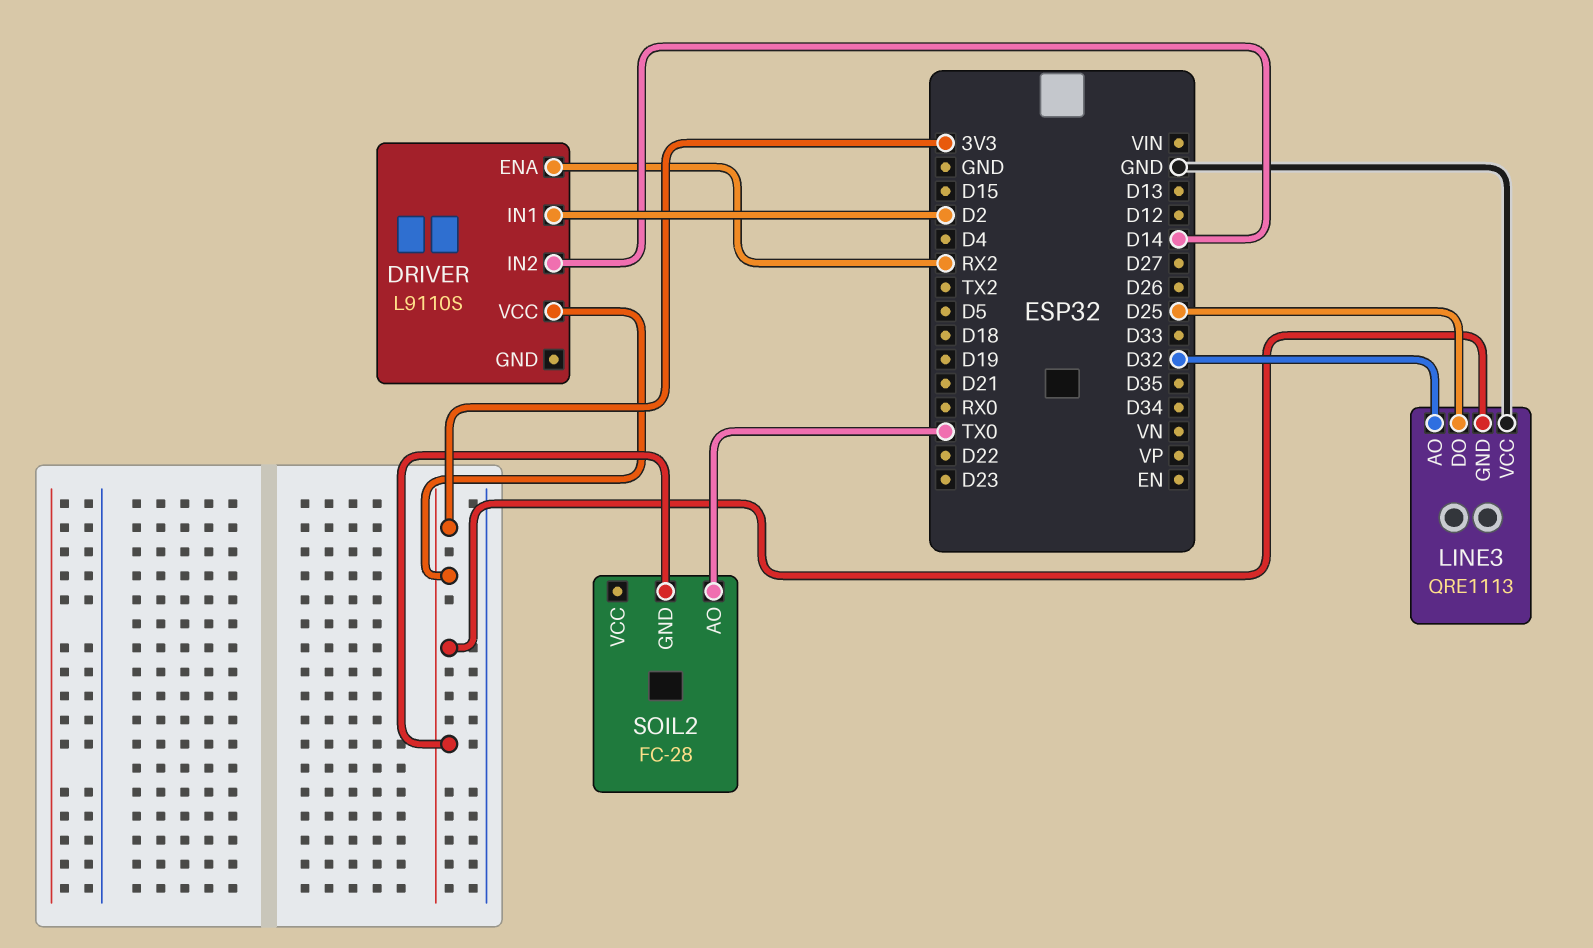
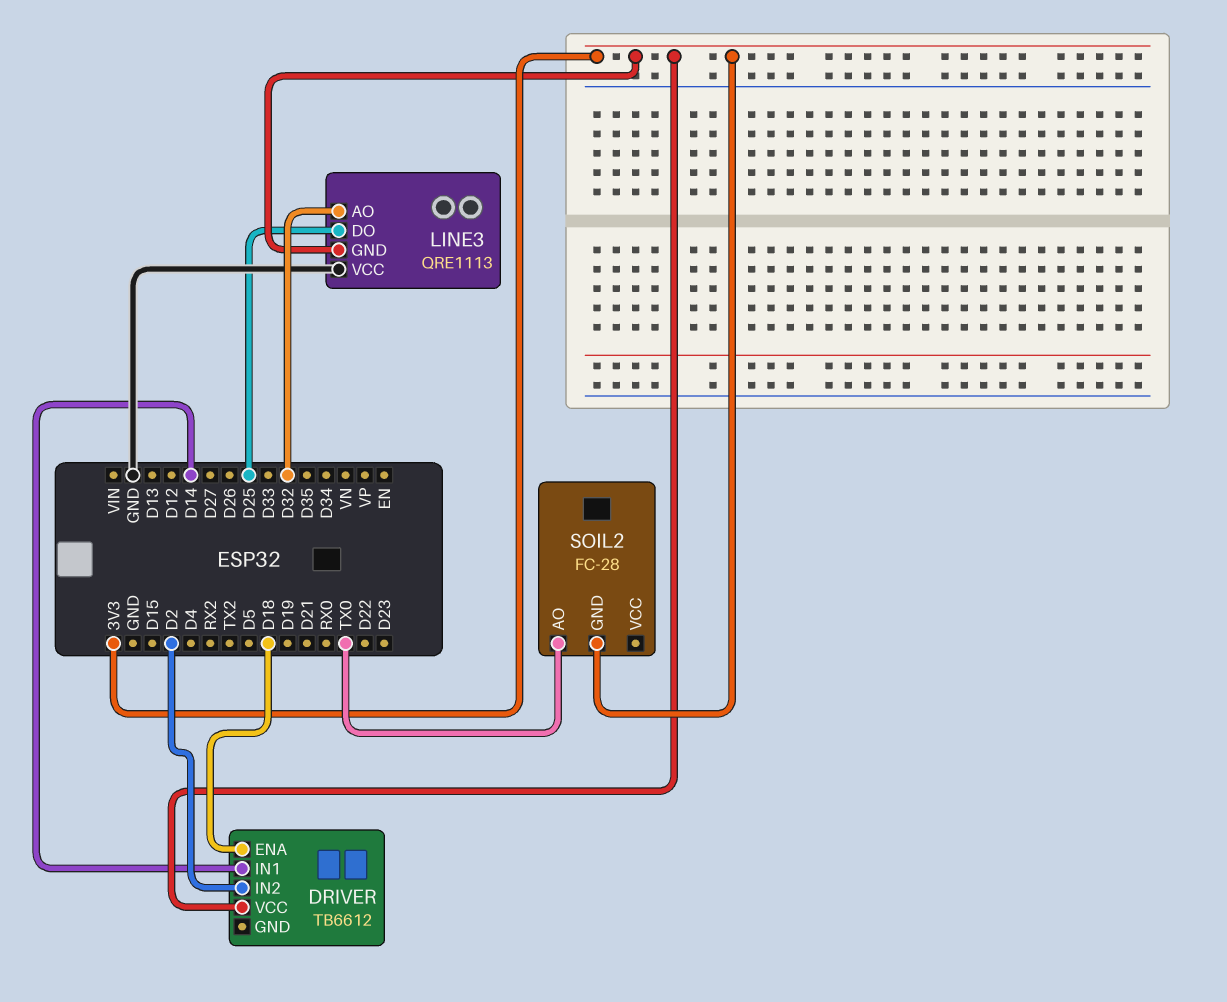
DRIVER: L9110S -> TB6612
DRIVER pin ENA: RX2 -> D18
DRIVER pin IN1: D2 -> D14
DRIVER pin IN2: D14 -> D2

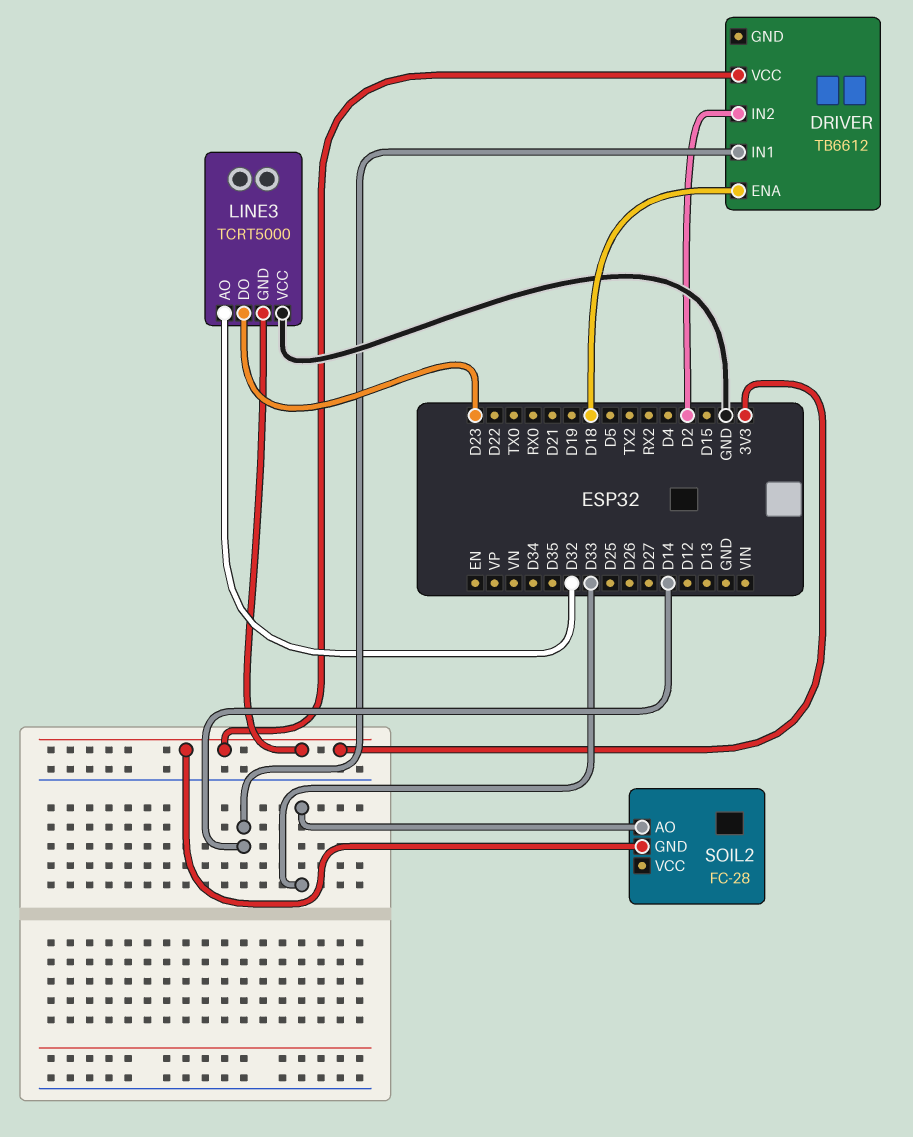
LINE3: QRE1113 -> TCRT5000
LINE3 pin DO: D25 -> D23
SOIL2 pin AO: TX0 -> D33

